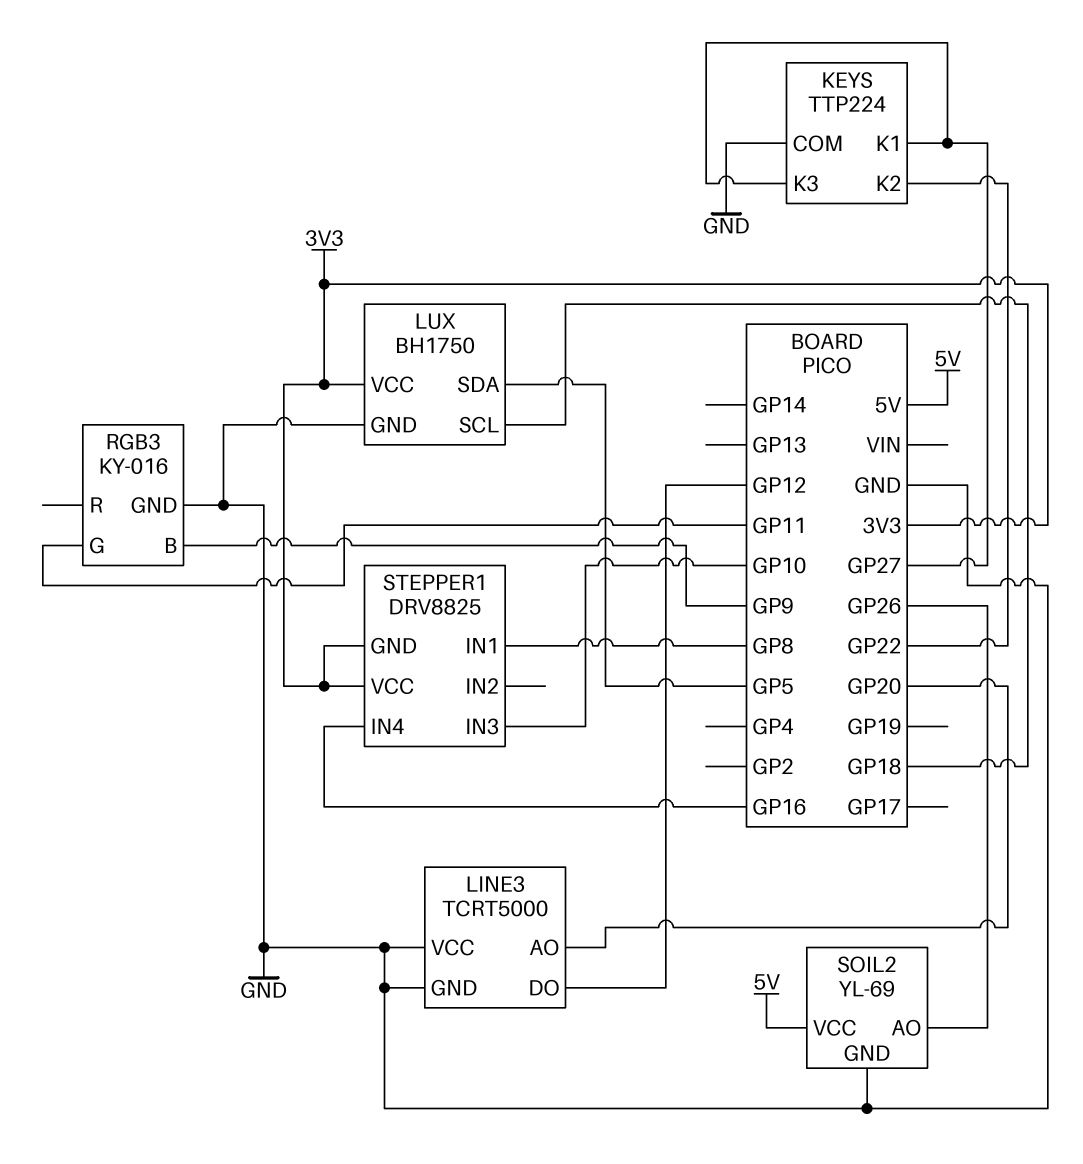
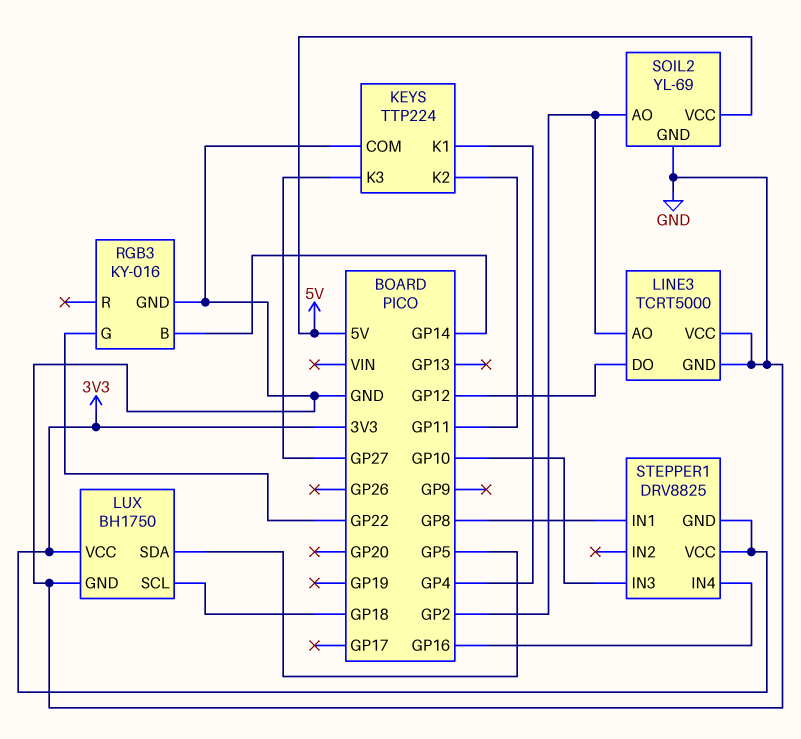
KEYS pin K1: GP27 -> GP4
KEYS pin K2: GP22 -> GP11
LINE3 pin AO: GP20 -> GP2
RGB3 pin B: GP9 -> GP14
RGB3 pin G: GP11 -> GP22
SOIL2 pin AO: GP26 -> GP2

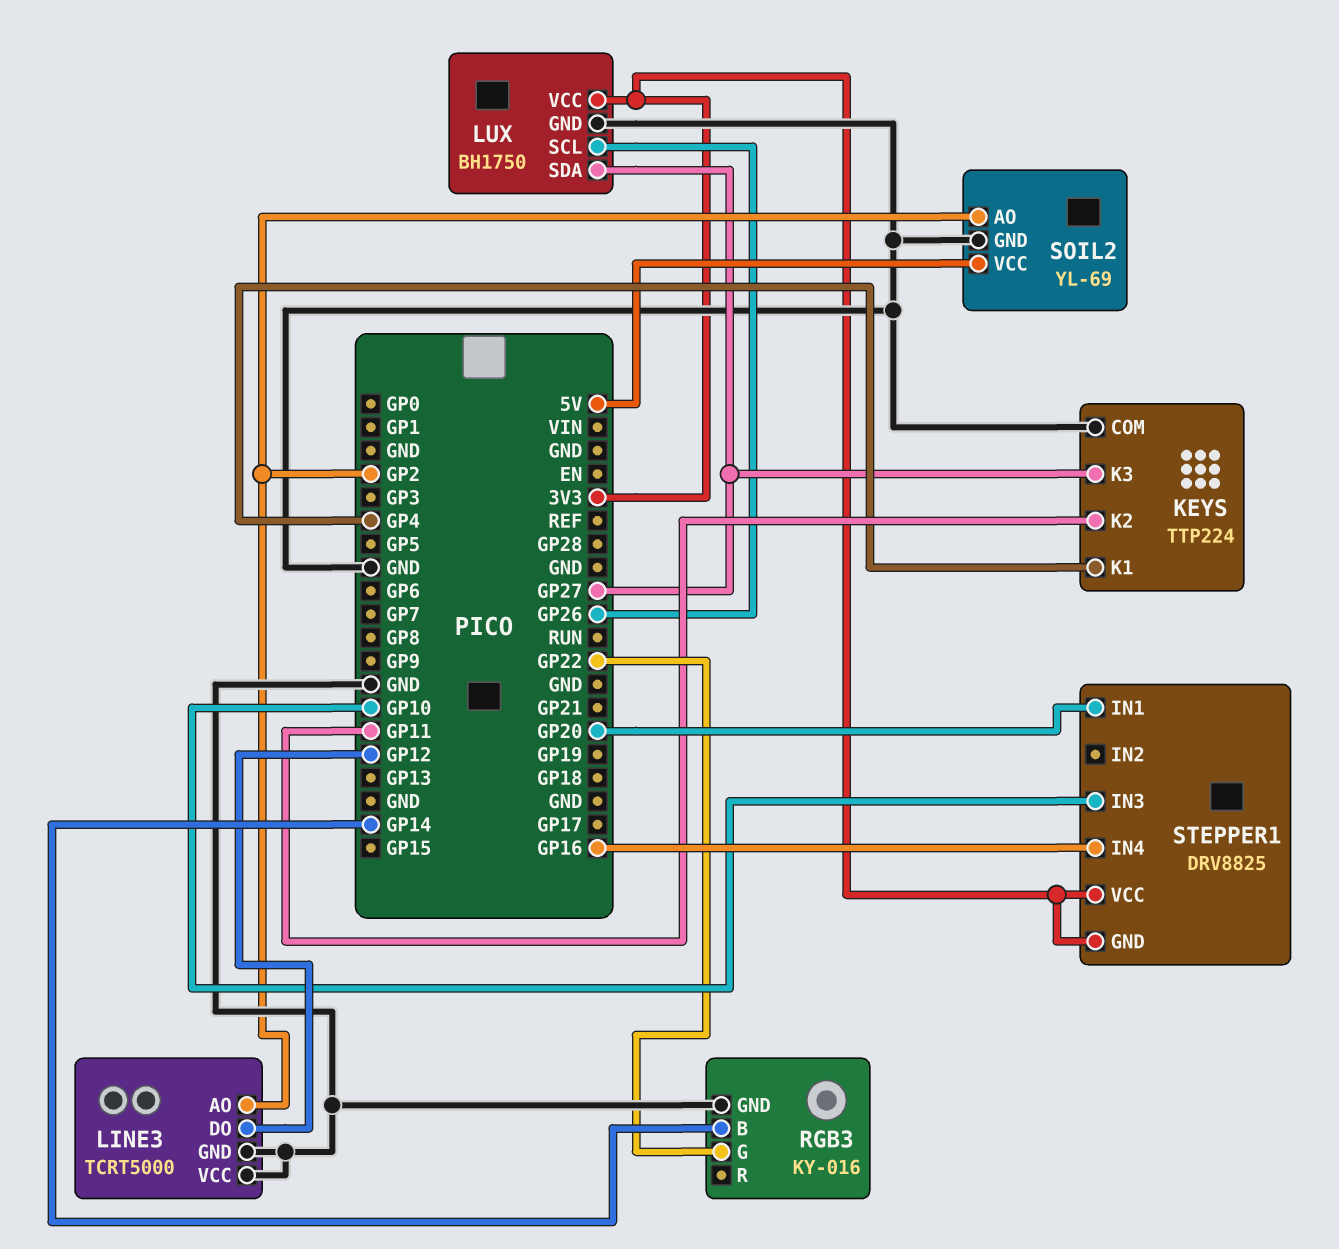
LUX pin SCL: GP18 -> GP26
LUX pin SDA: GP5 -> GP27
STEPPER1 pin IN1: GP8 -> GP20

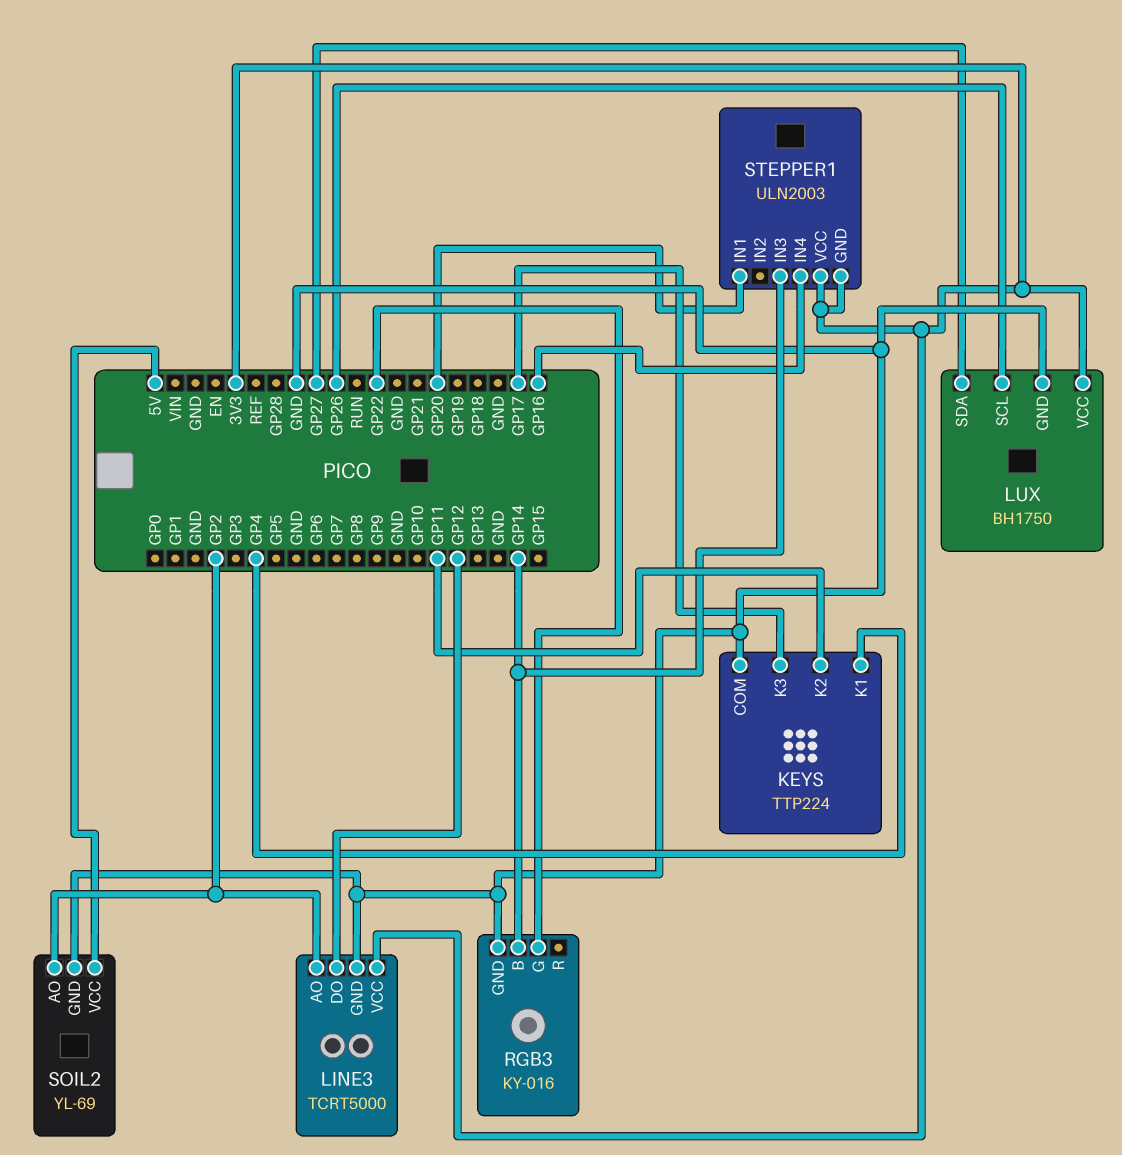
KEYS pin K3: GP27 -> GP17
LINE3 pin VCC: GND -> 3V3
STEPPER1: DRV8825 -> ULN2003
STEPPER1 pin IN3: GP10 -> GP14

